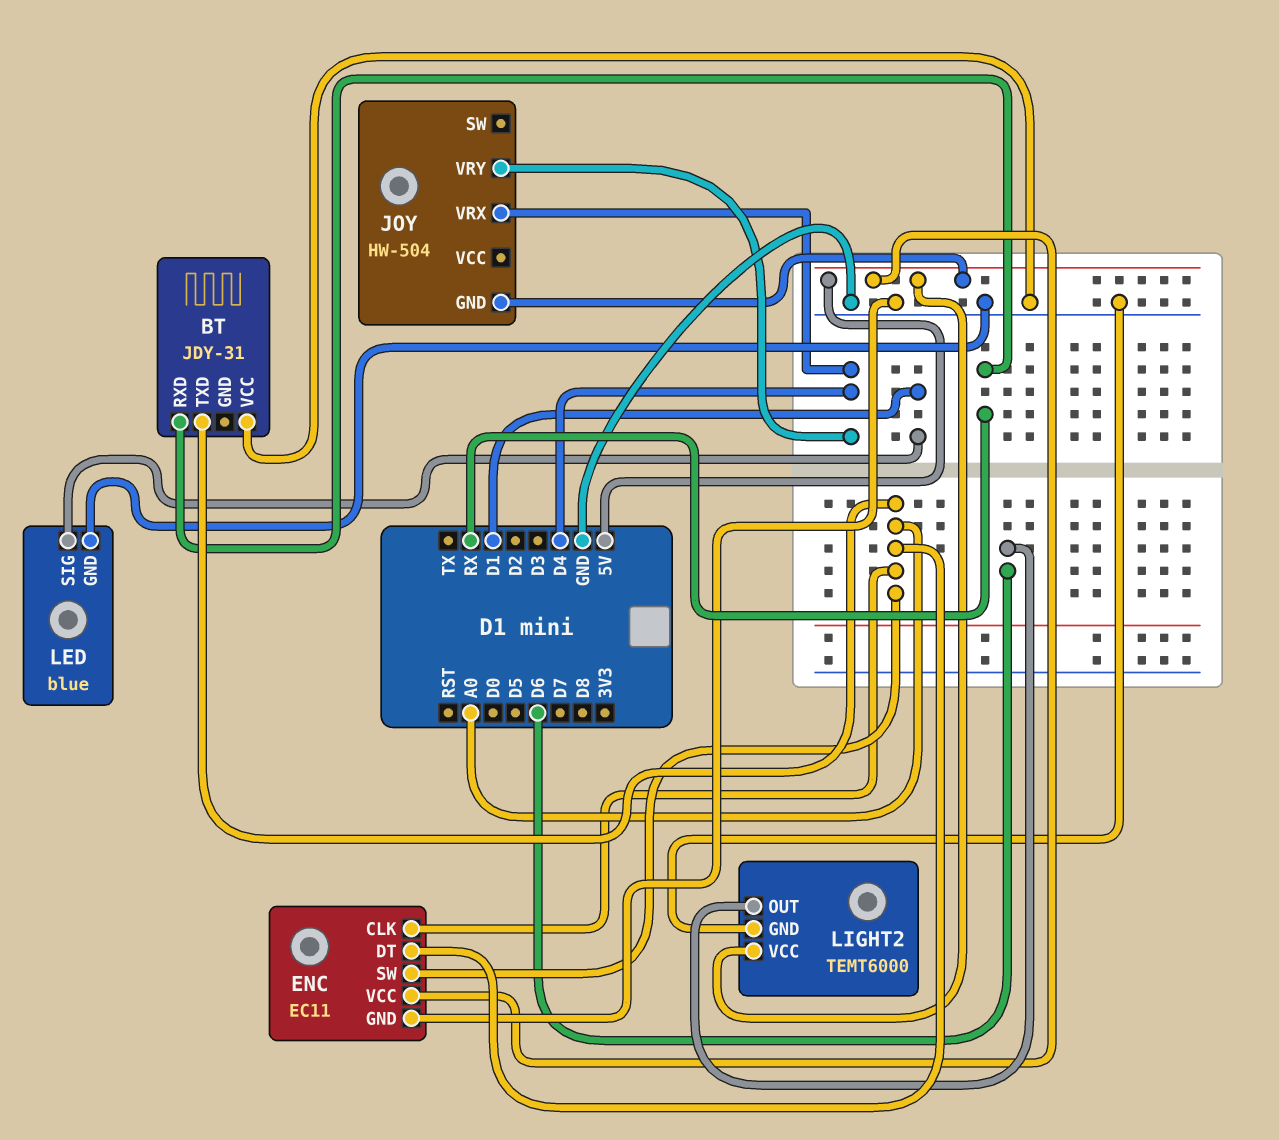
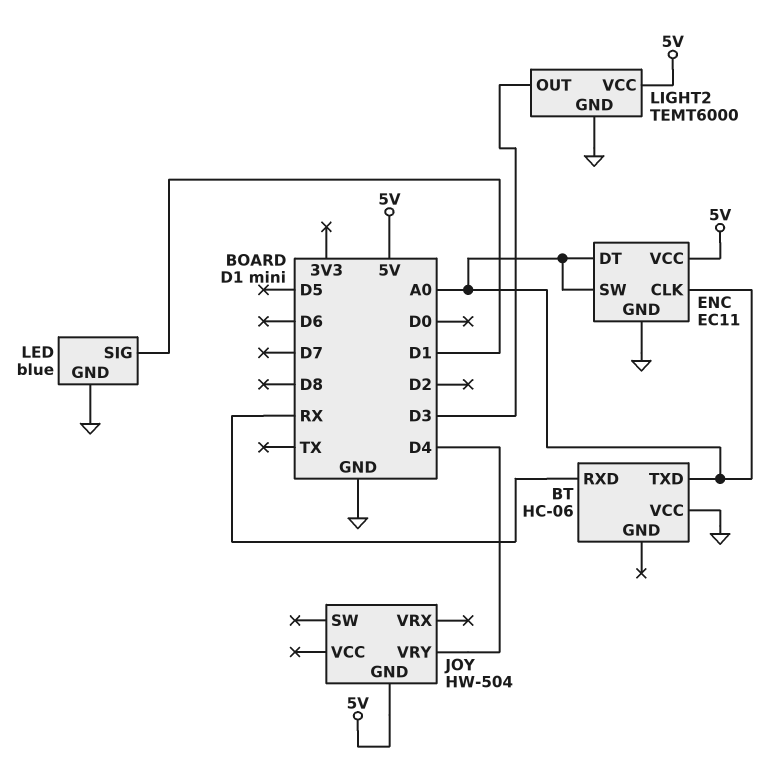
BT: JDY-31 -> HC-06
JOY pin VRX: D4 -> none
LIGHT2 pin OUT: D6 -> D3

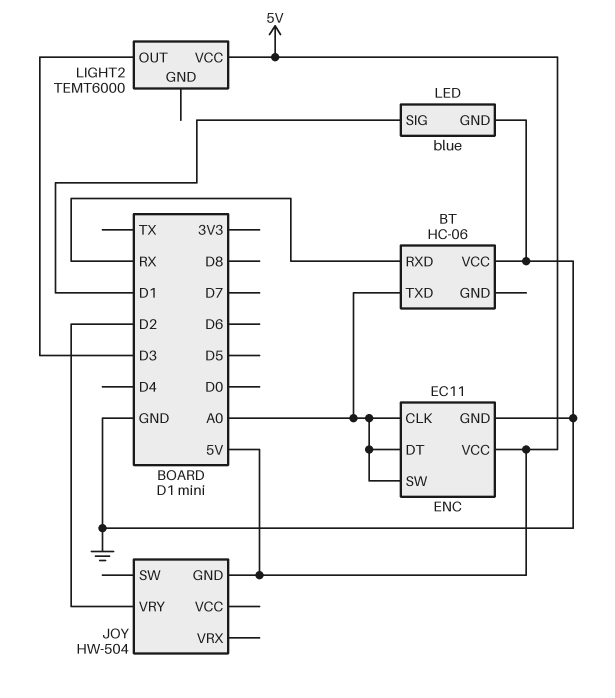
JOY pin VRY: D4 -> D2
LIGHT2 pin GND: GND -> none

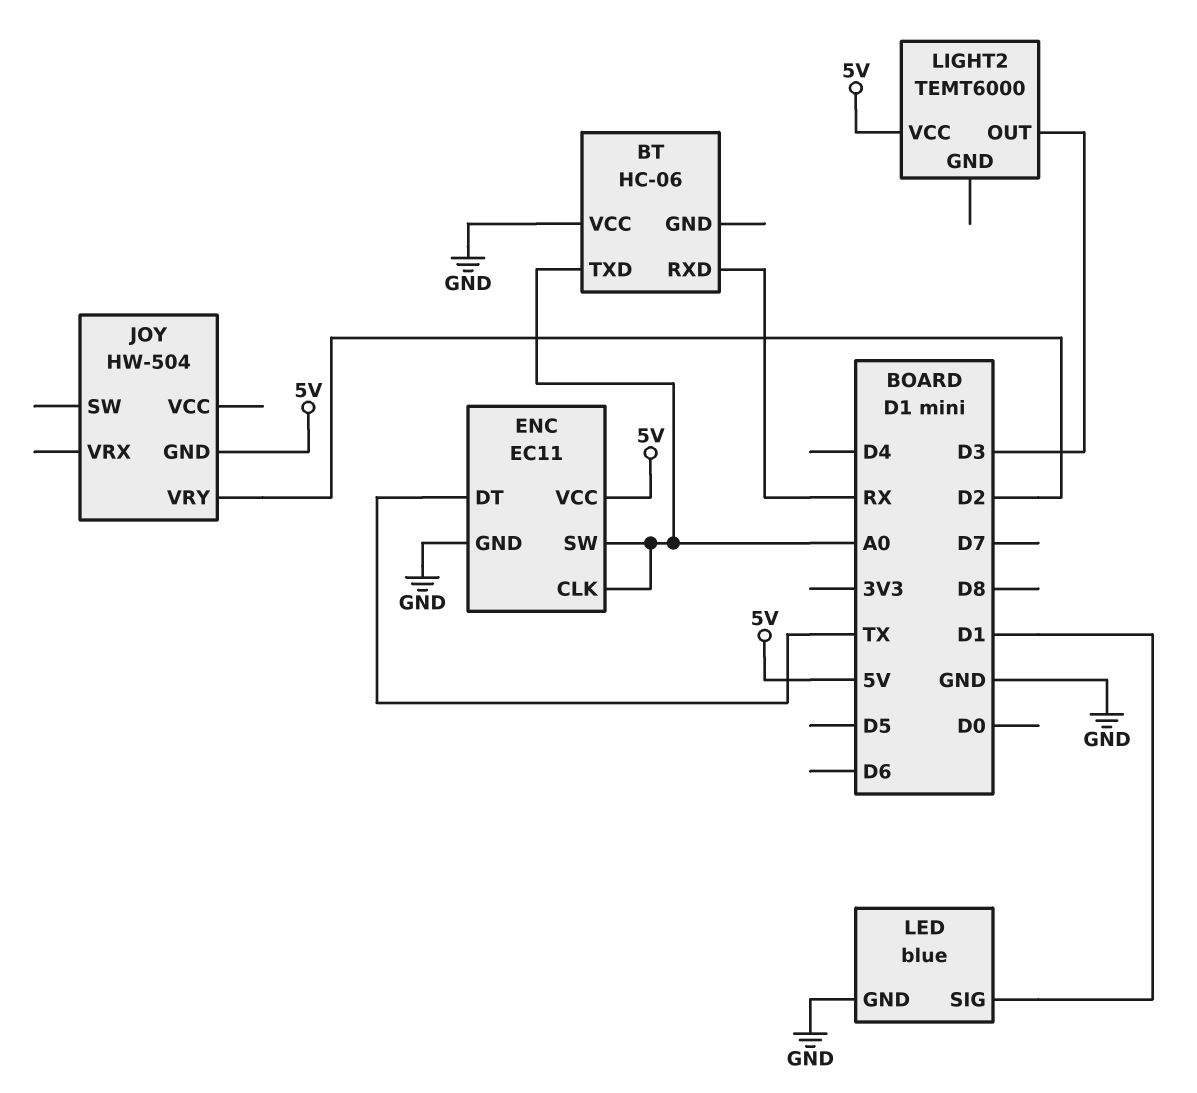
ENC pin DT: A0 -> TX

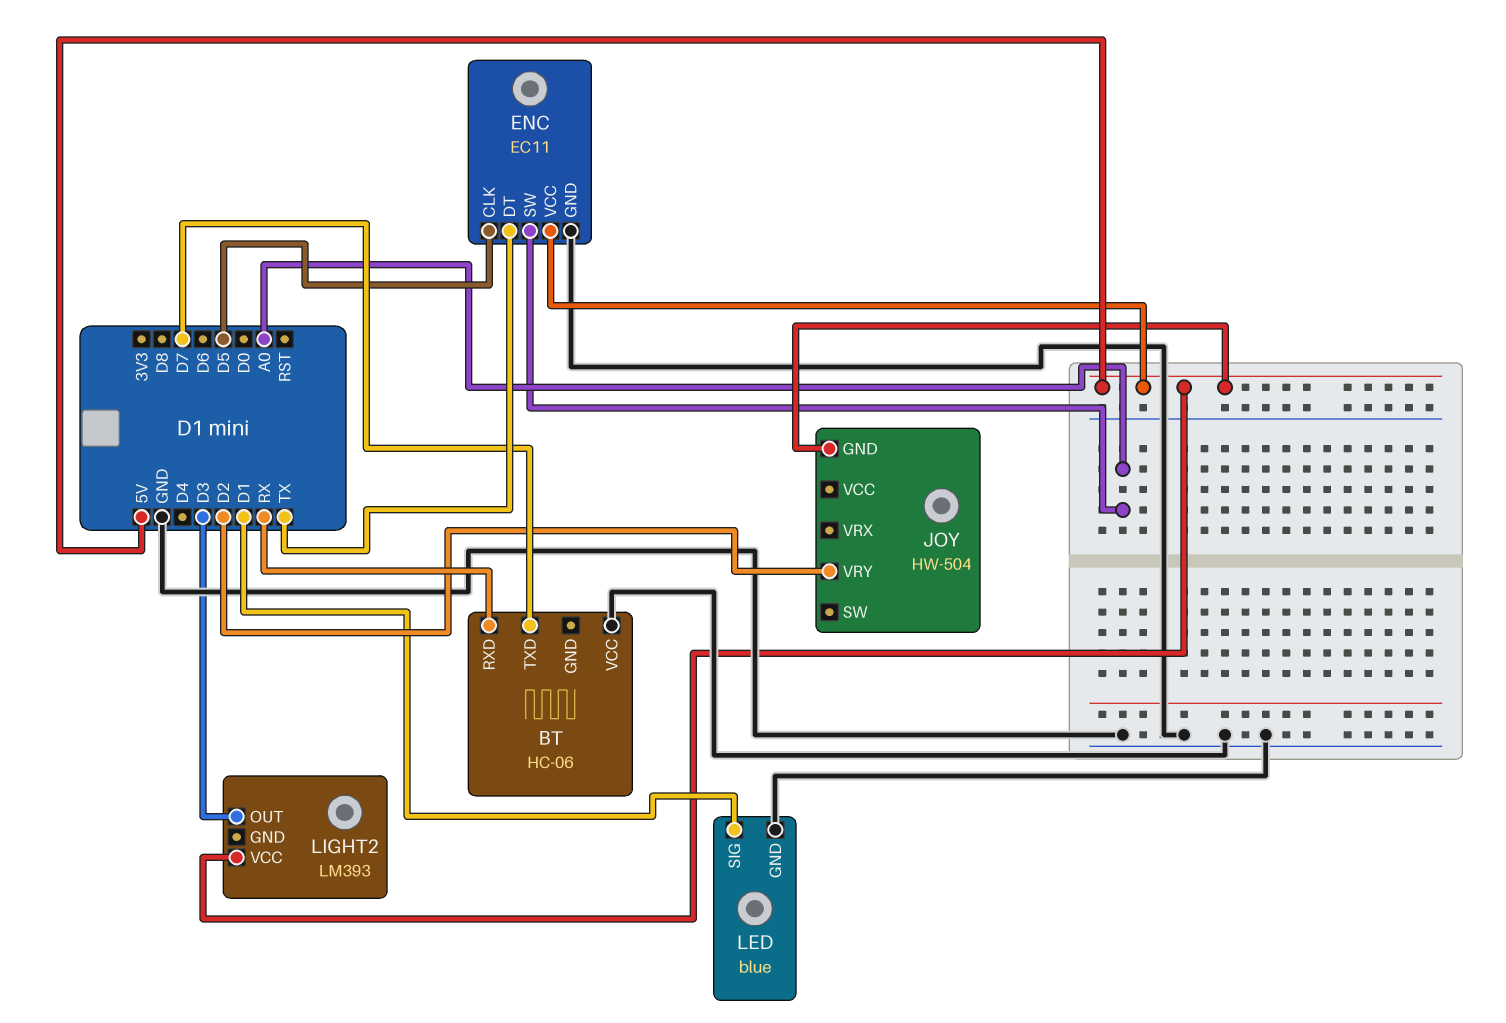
BT pin TXD: A0 -> D7
ENC pin CLK: A0 -> D5
LIGHT2: TEMT6000 -> LM393

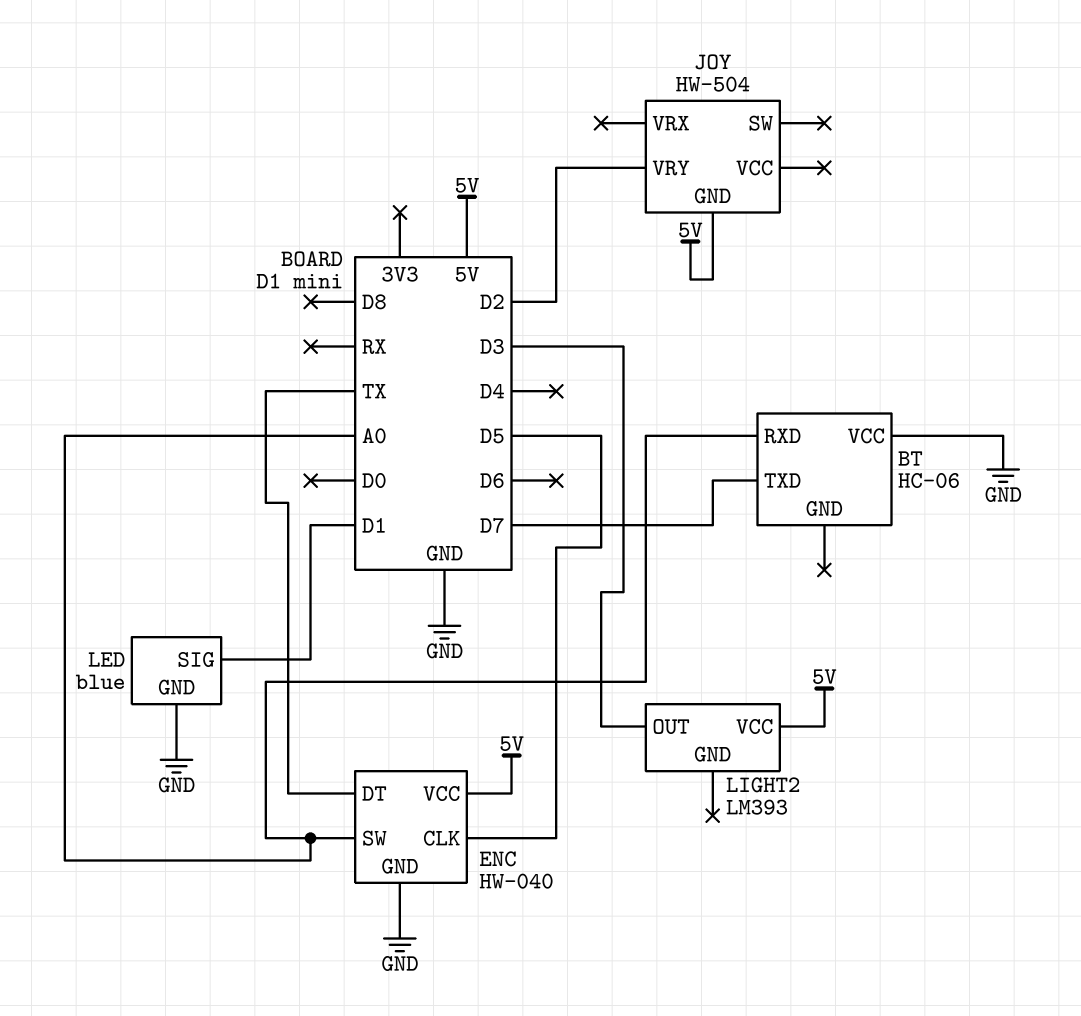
BT pin RXD: RX -> A0
ENC: EC11 -> HW-040

